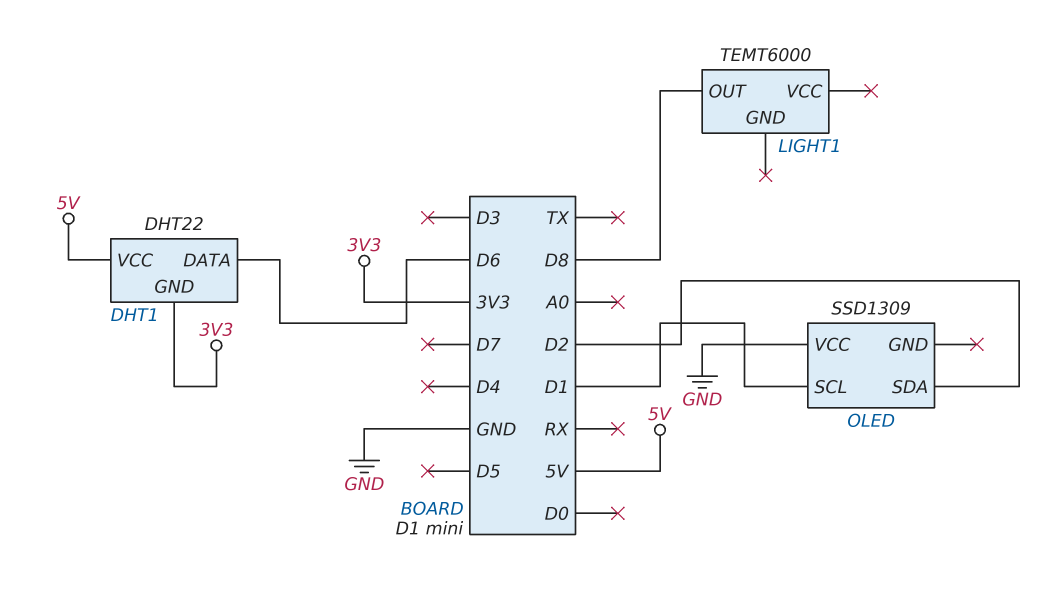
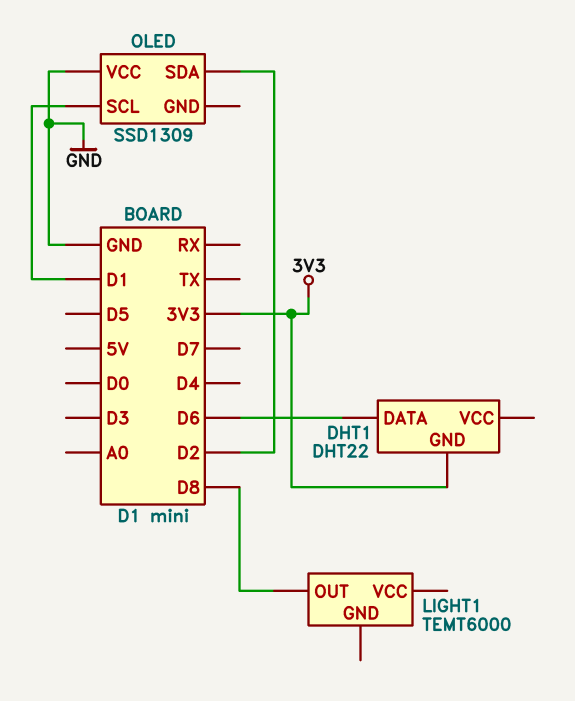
DHT1 pin VCC: 5V -> none

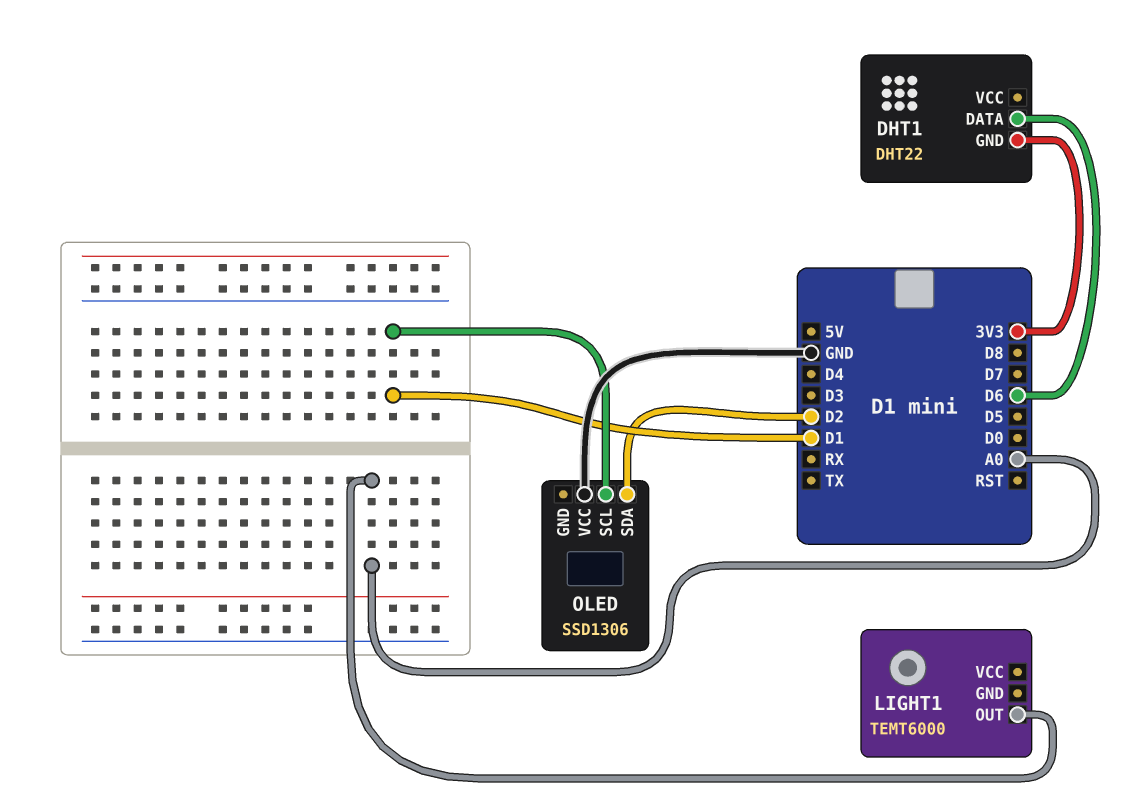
LIGHT1 pin OUT: D8 -> A0
OLED: SSD1309 -> SSD1306

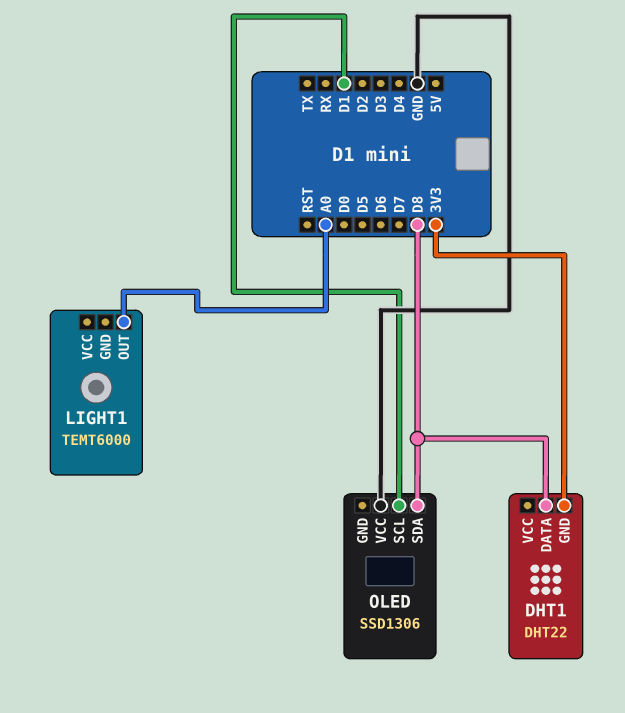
DHT1 pin DATA: D6 -> D8
OLED pin SDA: D2 -> D8

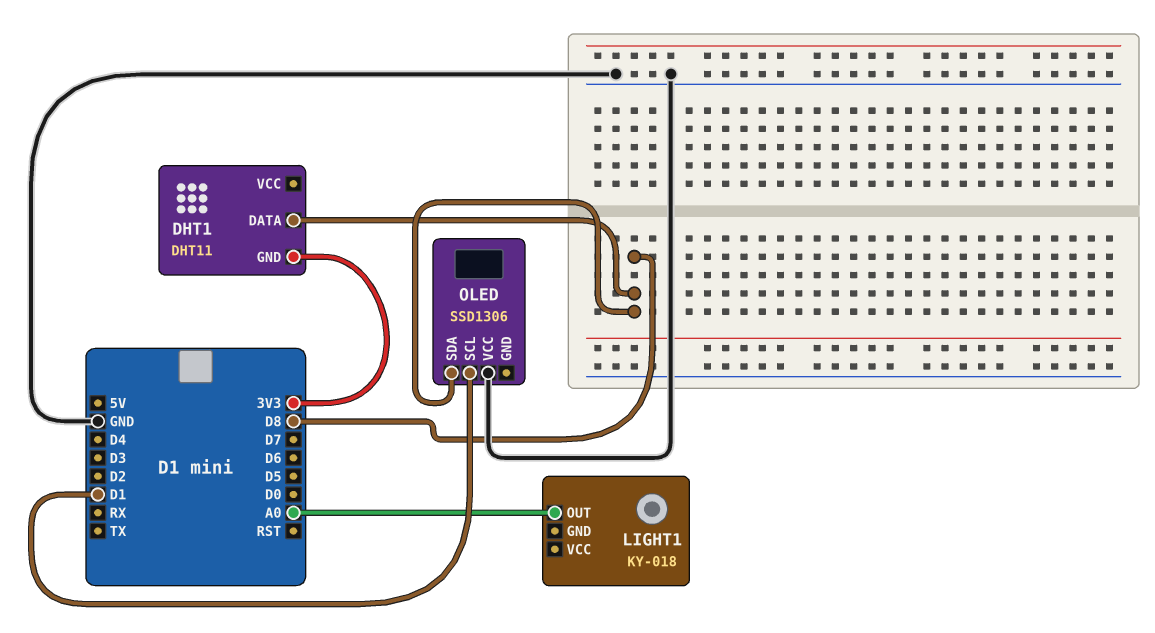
DHT1: DHT22 -> DHT11
LIGHT1: TEMT6000 -> KY-018

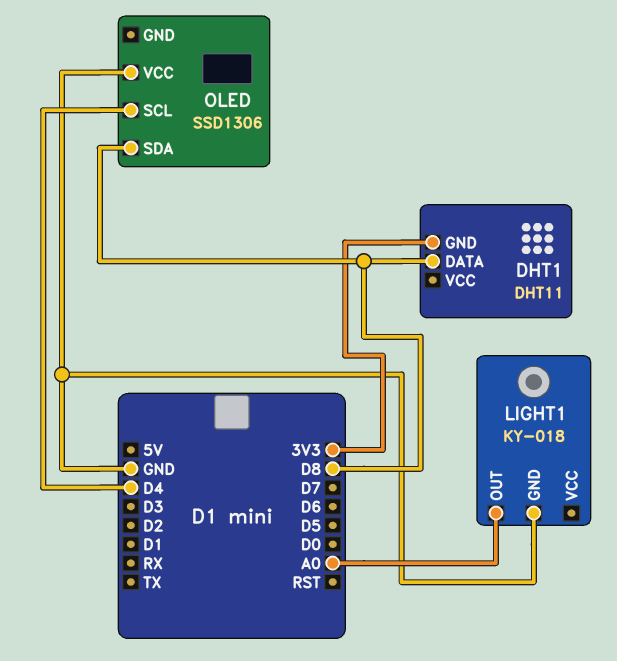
LIGHT1 pin GND: none -> GND
OLED pin SCL: D1 -> D4

